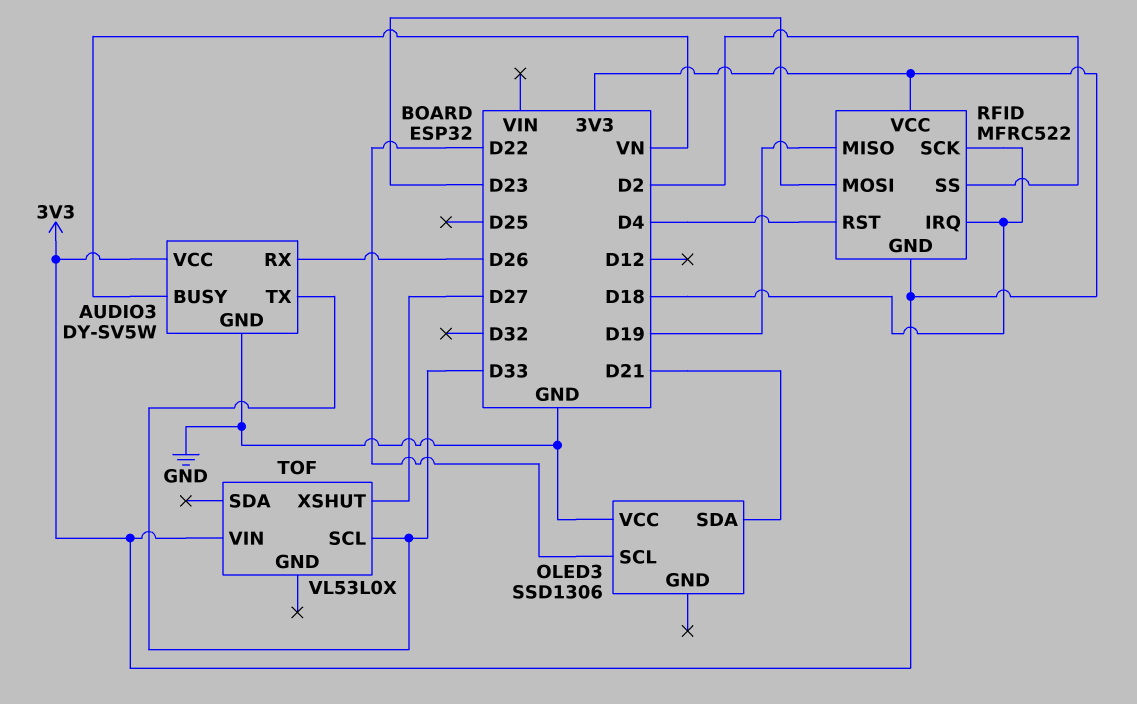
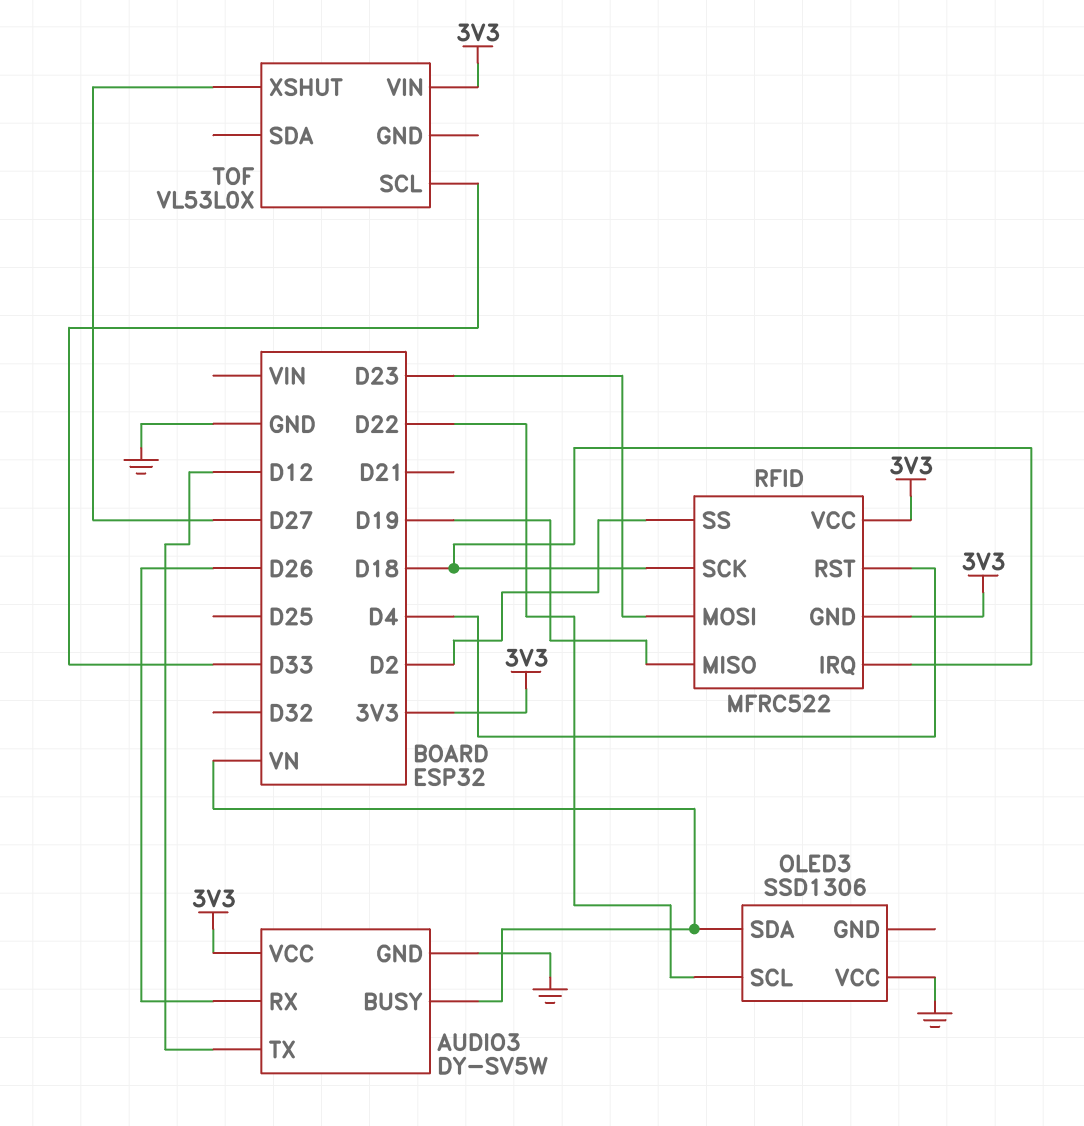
AUDIO3 pin TX: D33 -> D12
OLED3 pin SDA: D21 -> VN

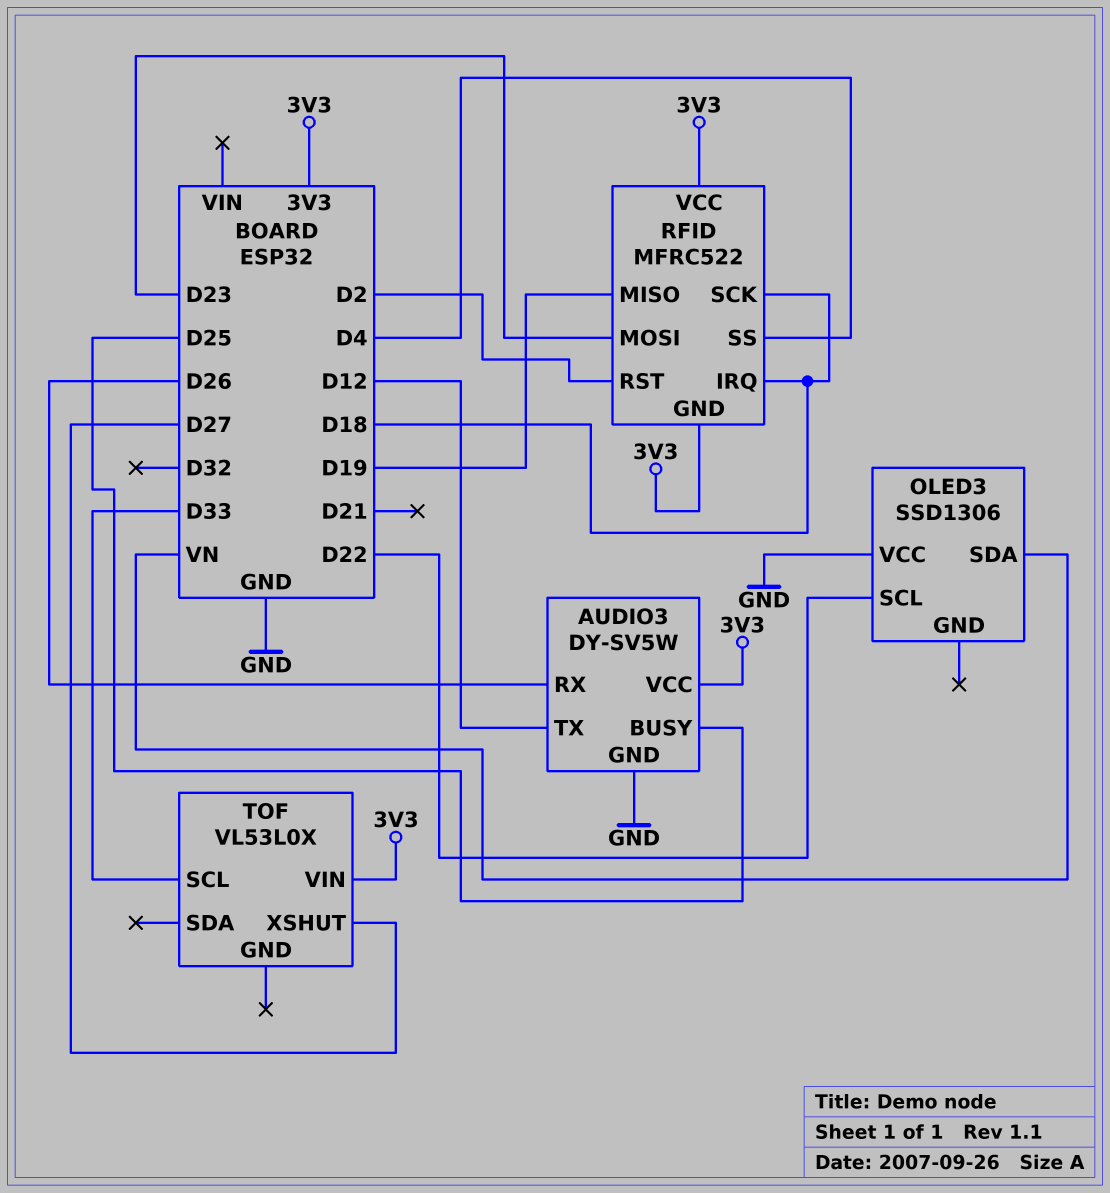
AUDIO3 pin BUSY: VN -> D25
RFID pin RST: D4 -> D2
RFID pin SS: D2 -> D4

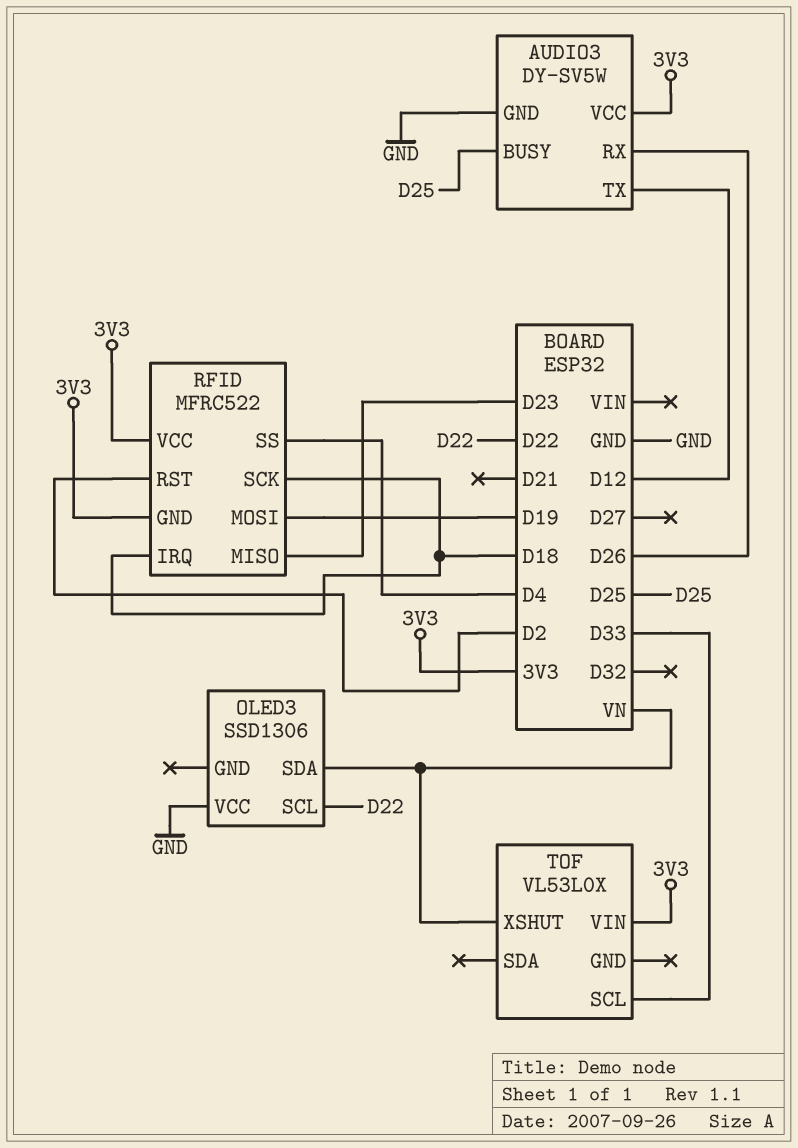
RFID pin MISO: D19 -> D23
RFID pin MOSI: D23 -> D19
TOF pin XSHUT: D27 -> VN

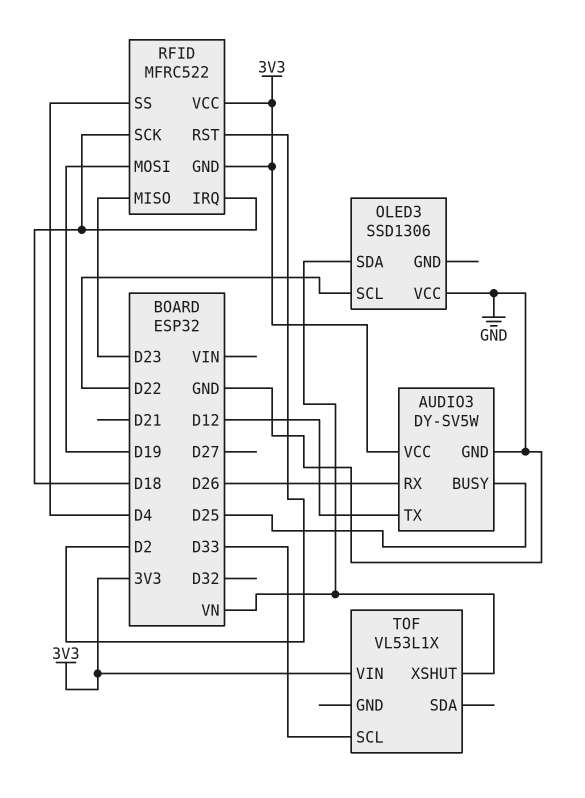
TOF: VL53L0X -> VL53L1X

